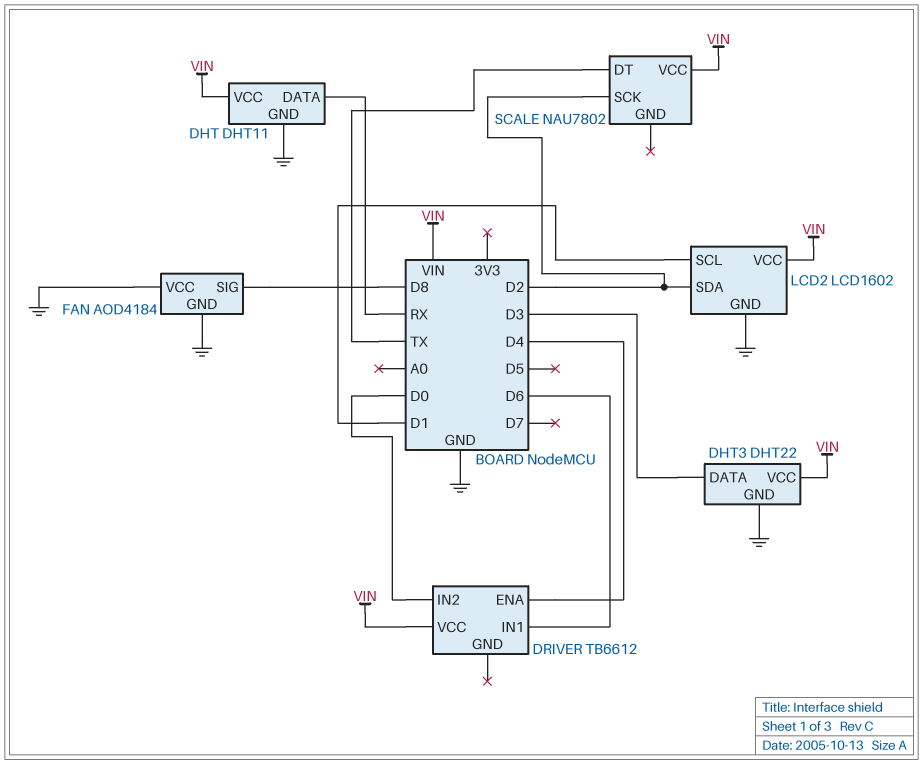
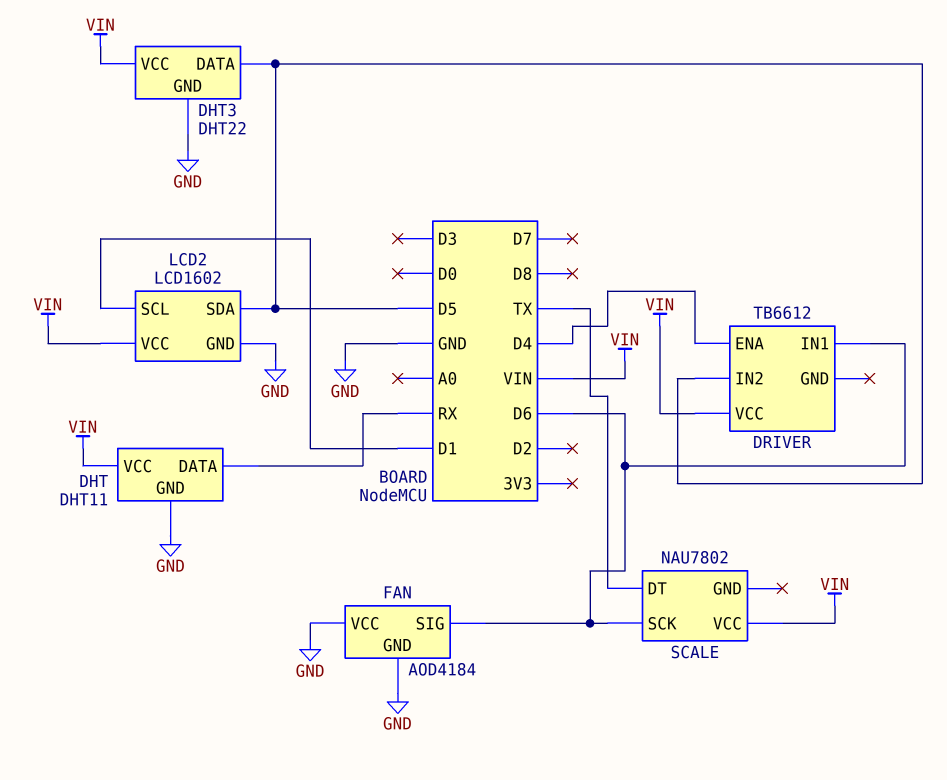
DHT3 pin DATA: D3 -> D5
DRIVER pin IN2: D0 -> D5
FAN pin SIG: D8 -> D6
LCD2 pin SDA: D2 -> D5
SCALE pin SCK: D2 -> D6

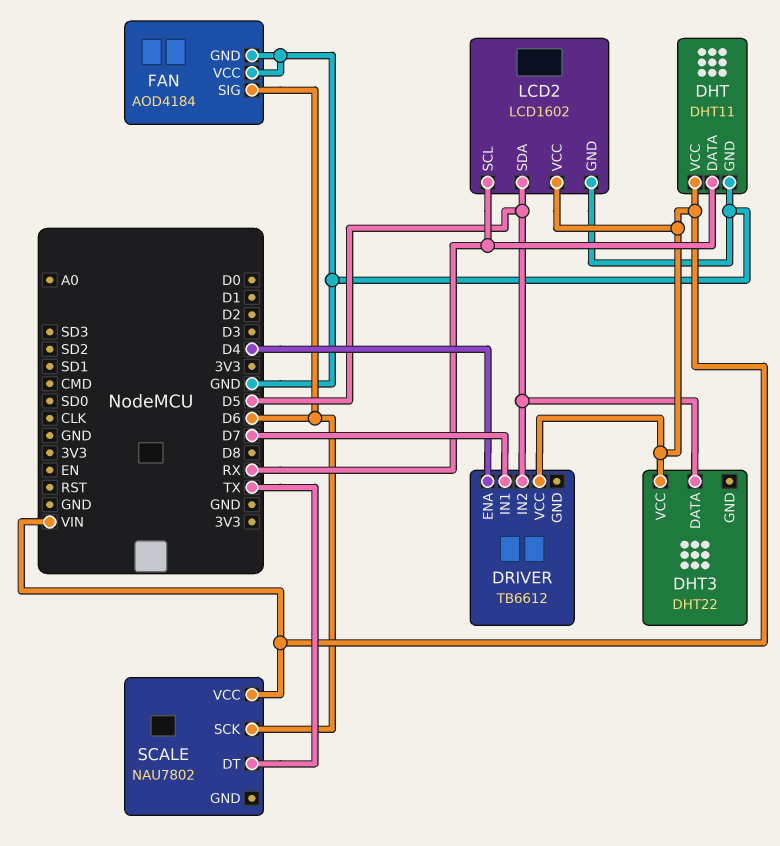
DHT3 pin GND: GND -> none
DRIVER pin IN1: D6 -> D7
LCD2 pin SCL: D1 -> RX

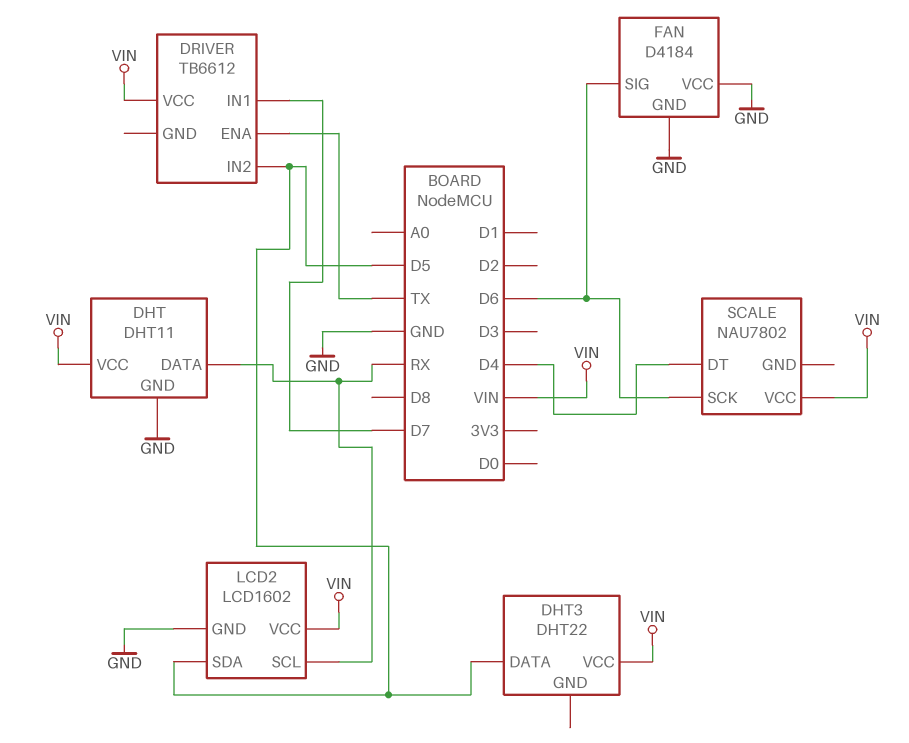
DRIVER pin ENA: D4 -> TX
FAN: AOD4184 -> D4184
SCALE pin DT: TX -> D4

